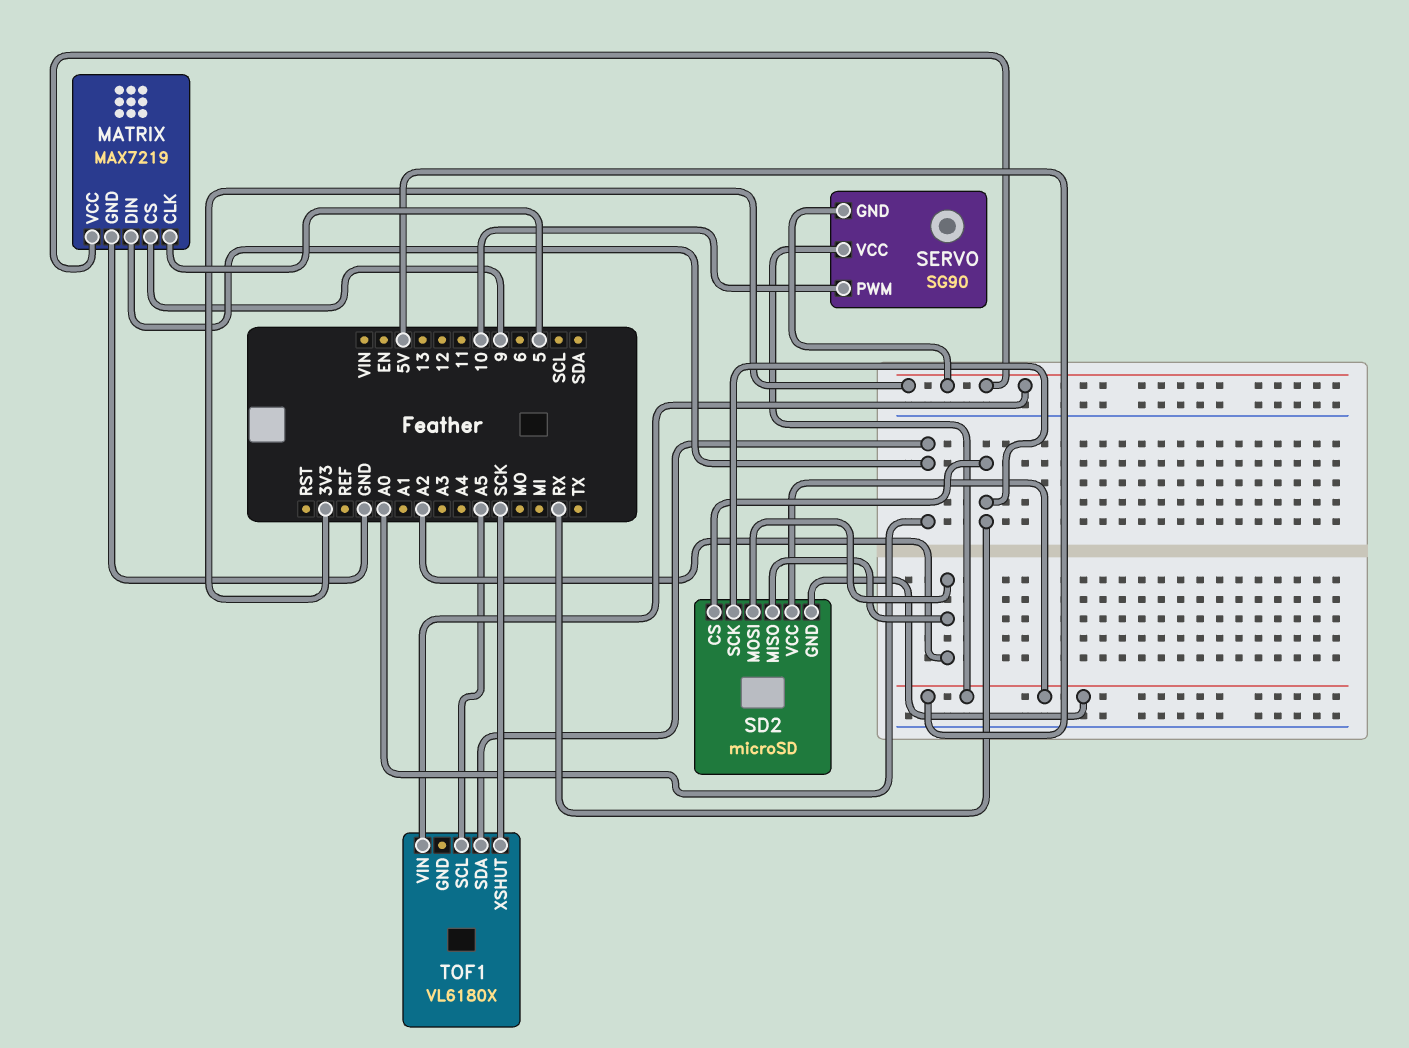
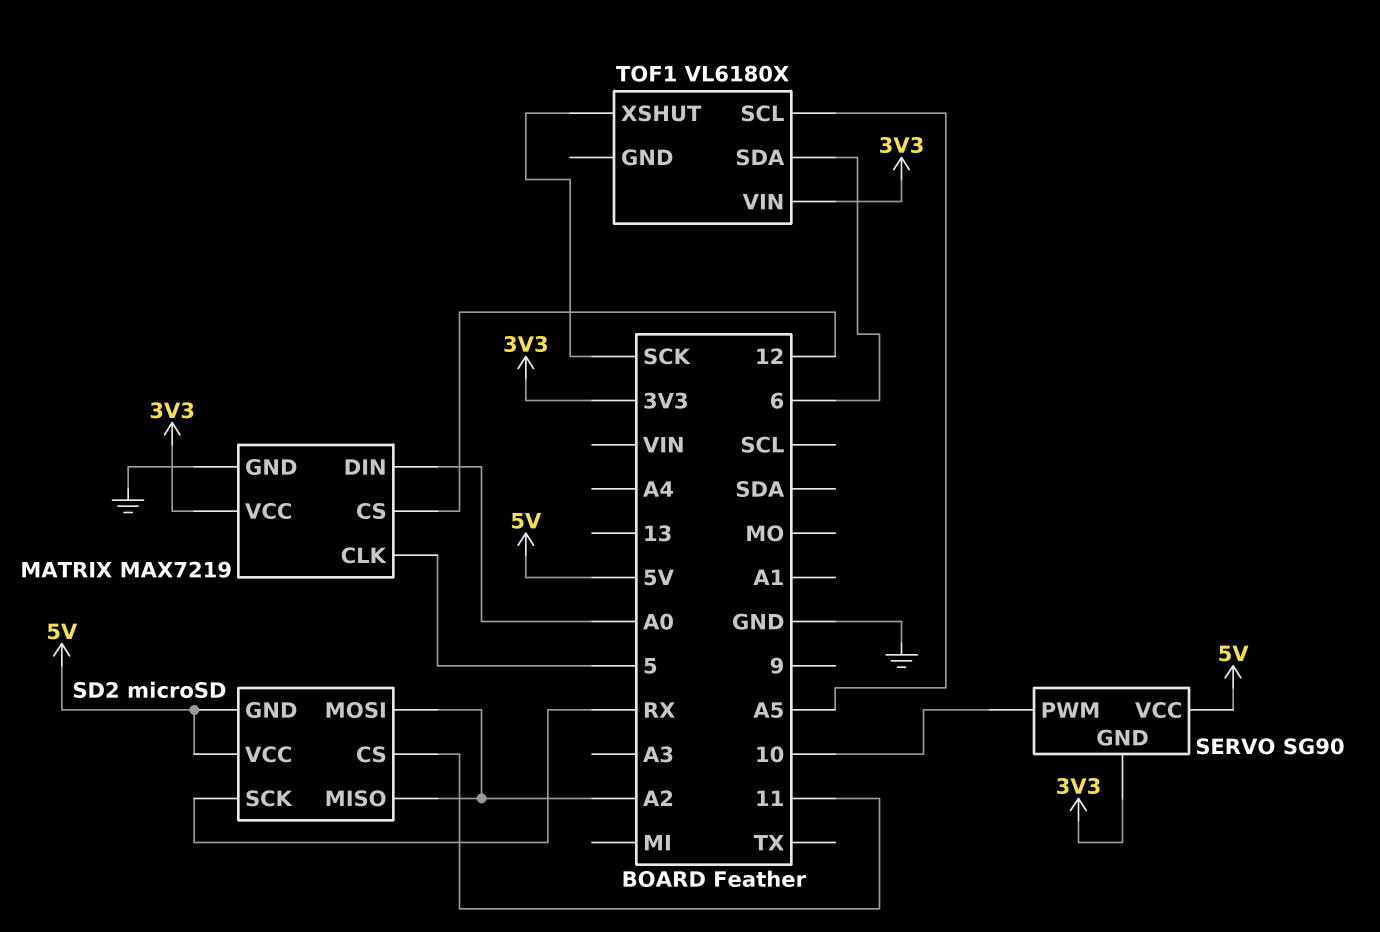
MATRIX pin CS: 9 -> 12
SD2 pin CS: RX -> 11
TOF1 pin SDA: A0 -> 6

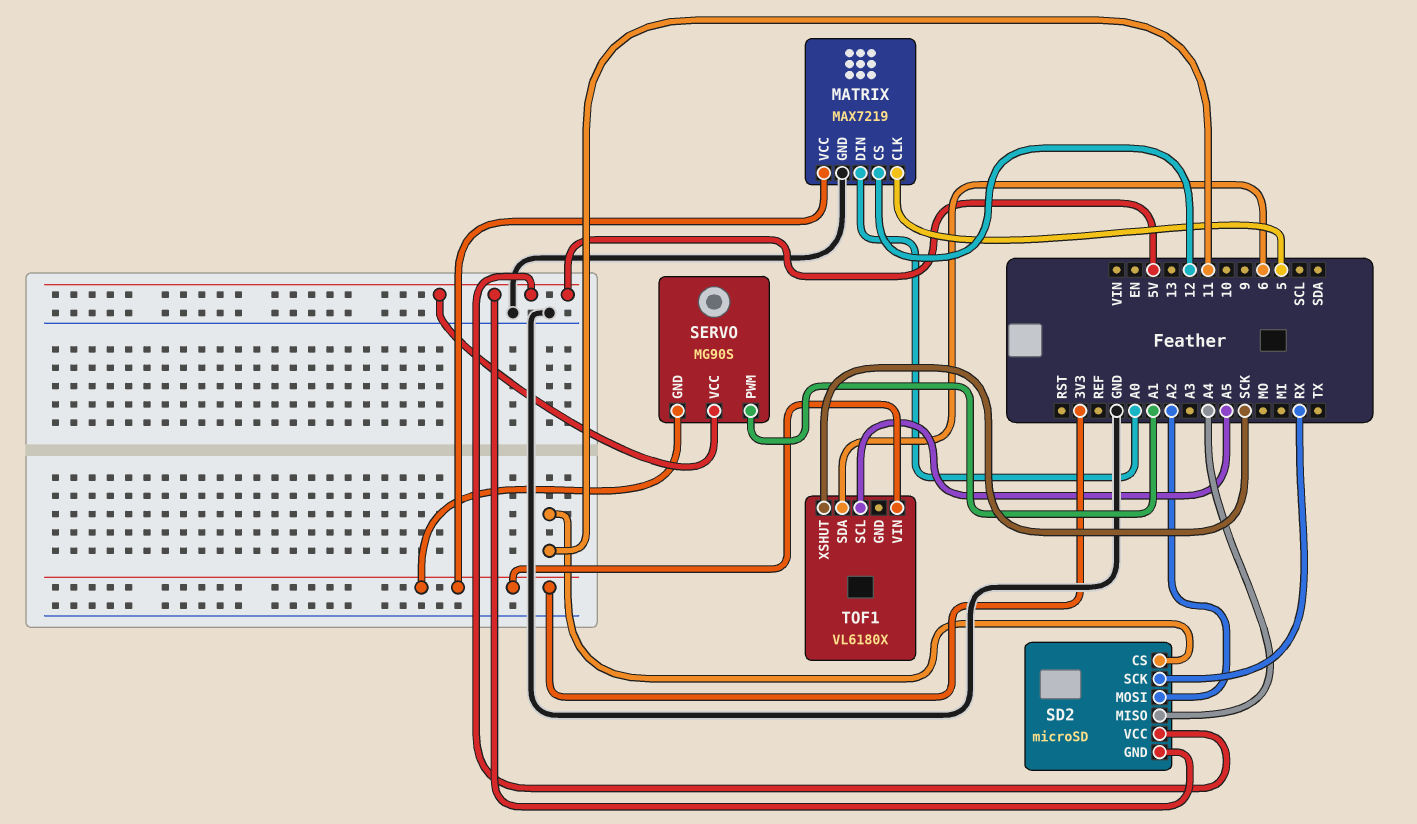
SD2 pin MISO: A2 -> A4
SERVO: SG90 -> MG90S
SERVO pin PWM: 10 -> A1

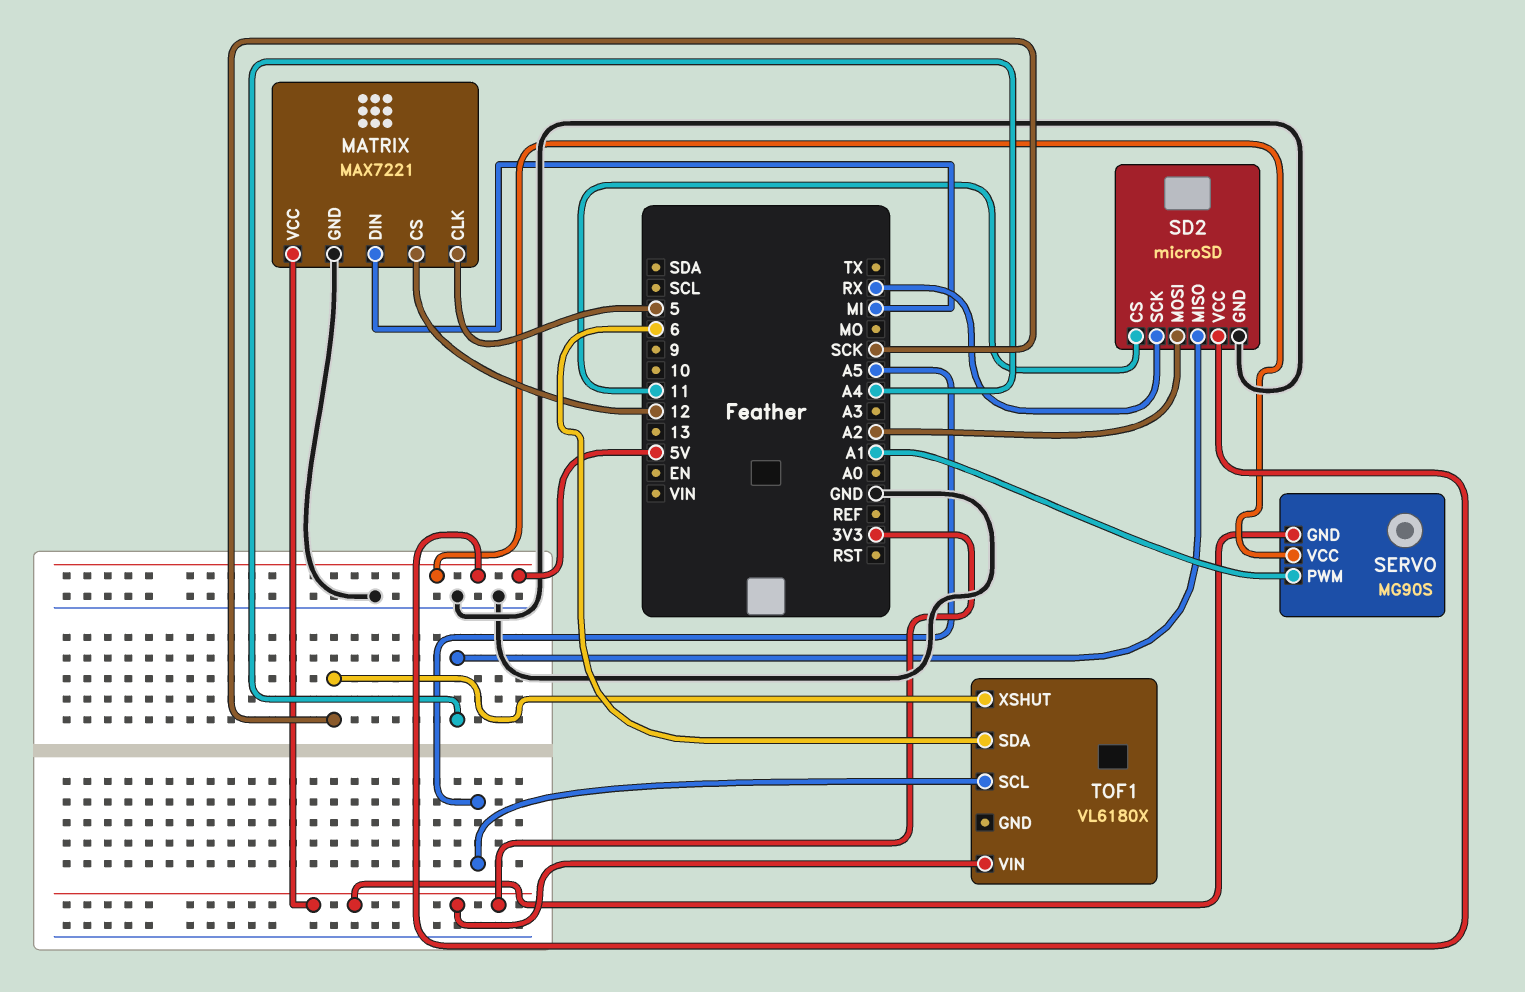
MATRIX: MAX7219 -> MAX7221
MATRIX pin DIN: A0 -> MI
SD2 pin GND: 5V -> GND

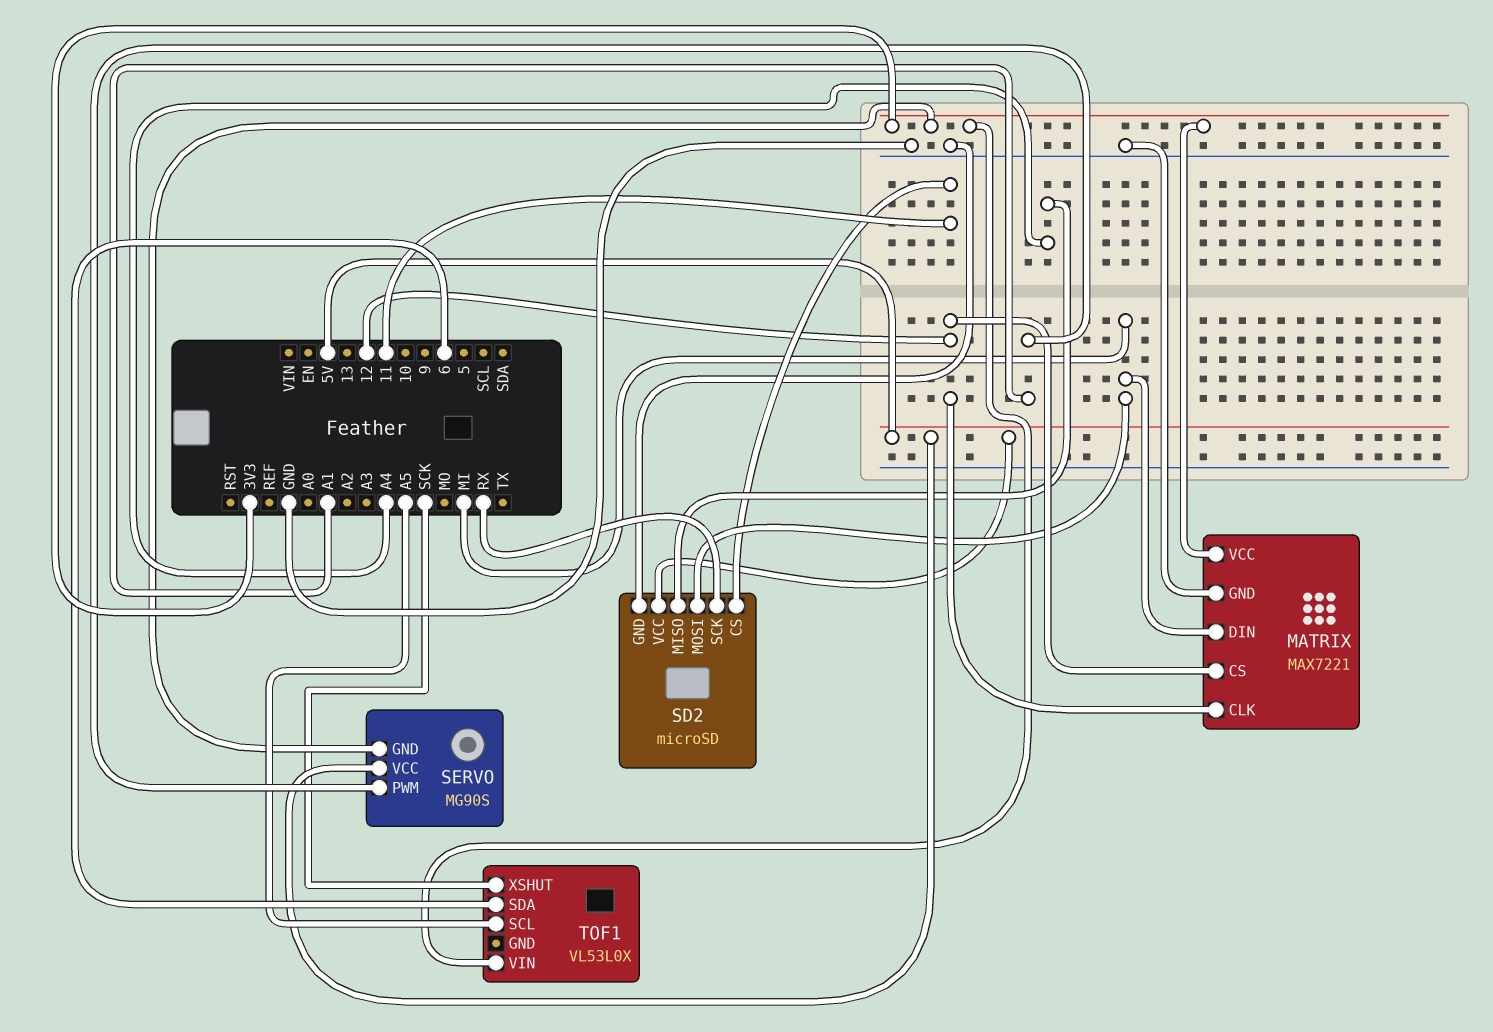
MATRIX pin CLK: 5 -> 12
SD2 pin MOSI: A2 -> MI
TOF1: VL6180X -> VL53L0X

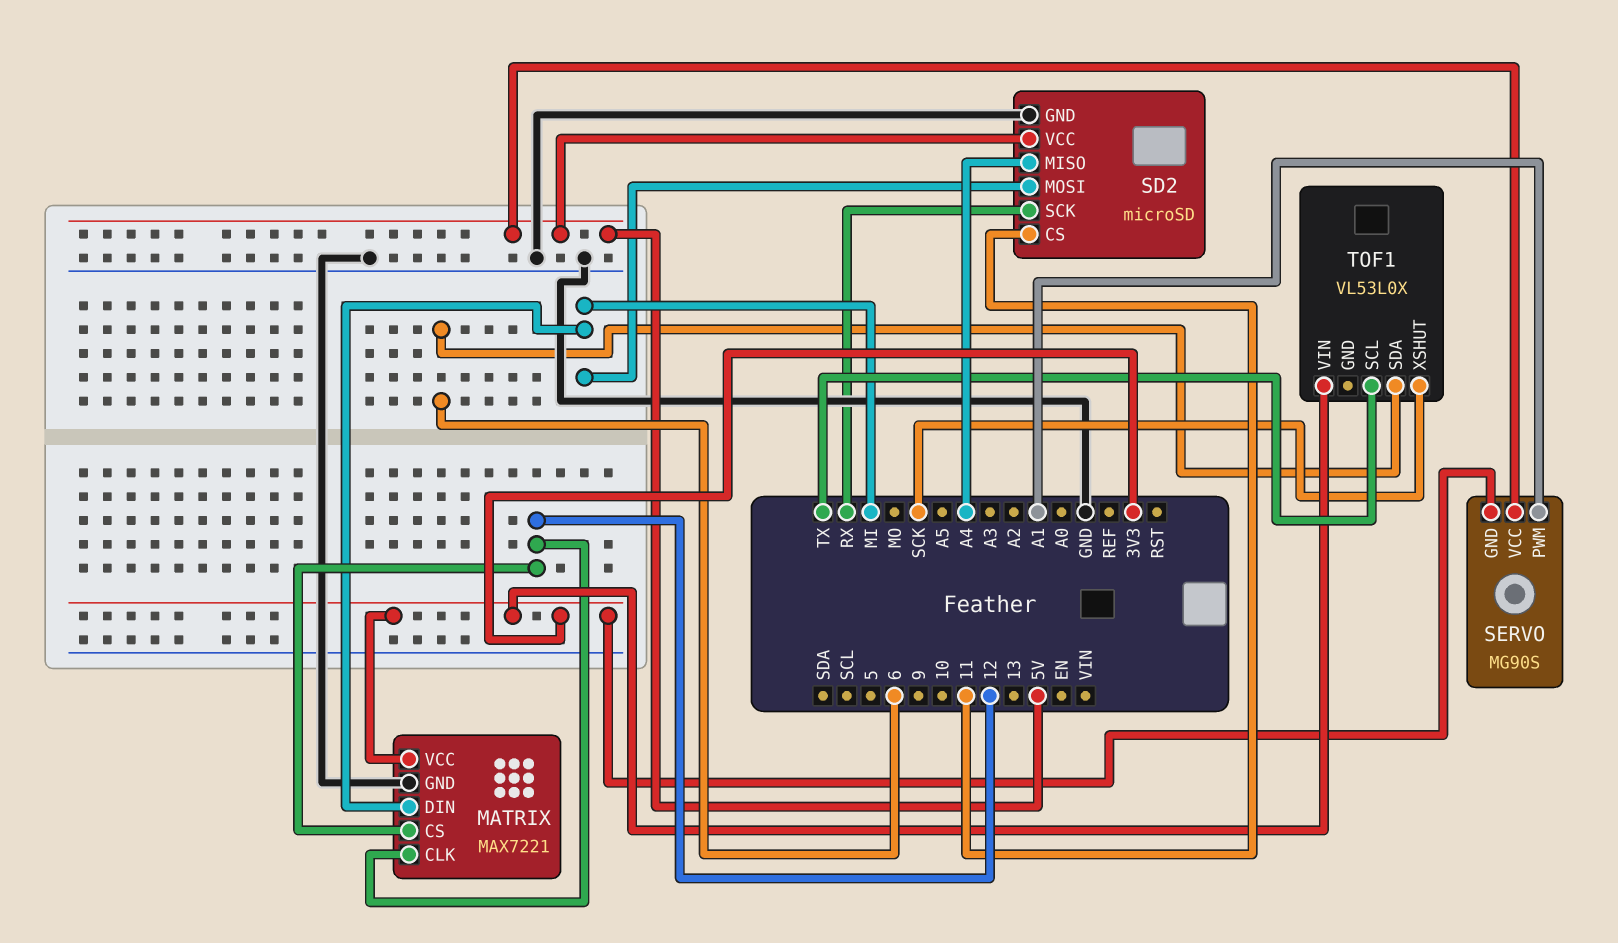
TOF1 pin SCL: A5 -> TX

